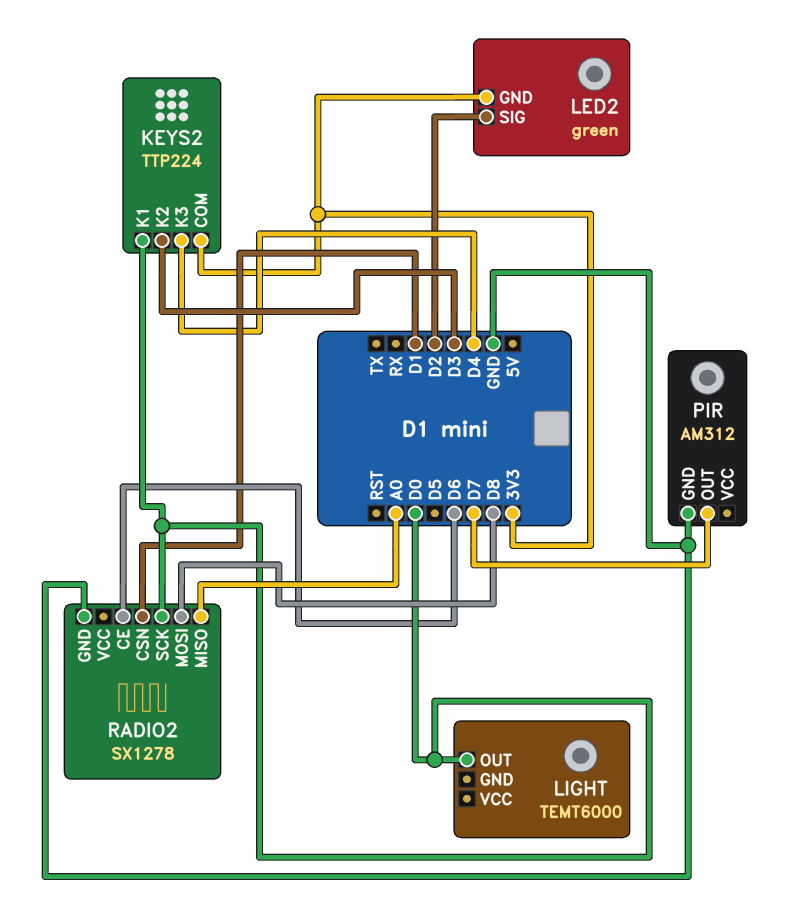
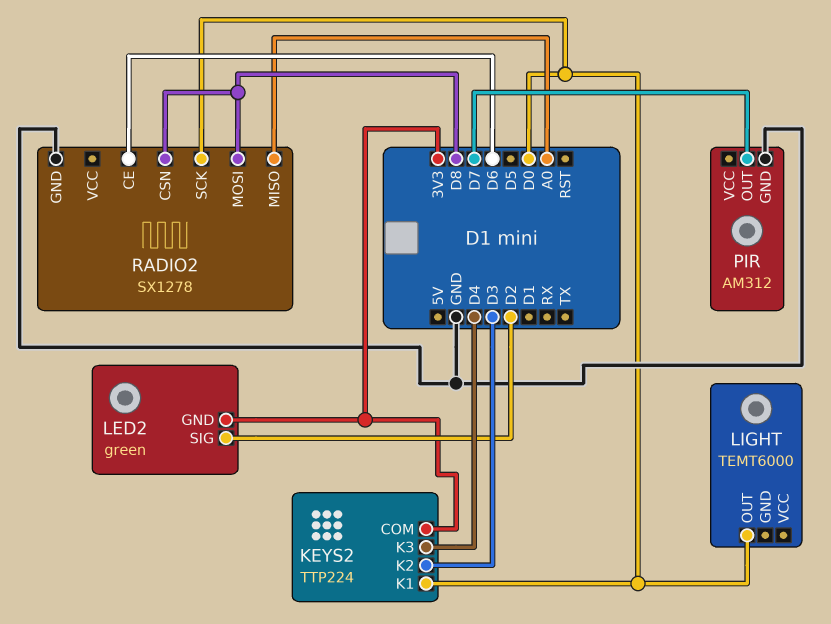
RADIO2 pin CSN: D1 -> D8

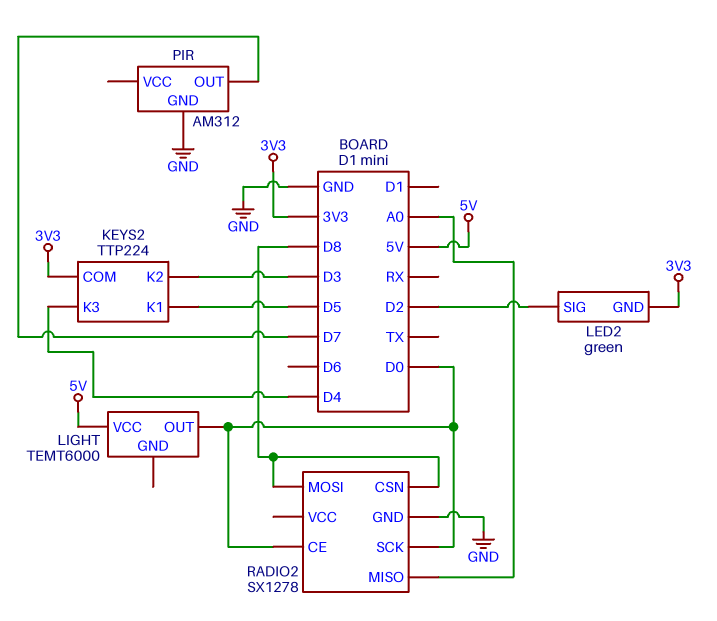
KEYS2 pin K1: D0 -> D5
LIGHT pin VCC: none -> 5V
RADIO2 pin CE: D6 -> D0

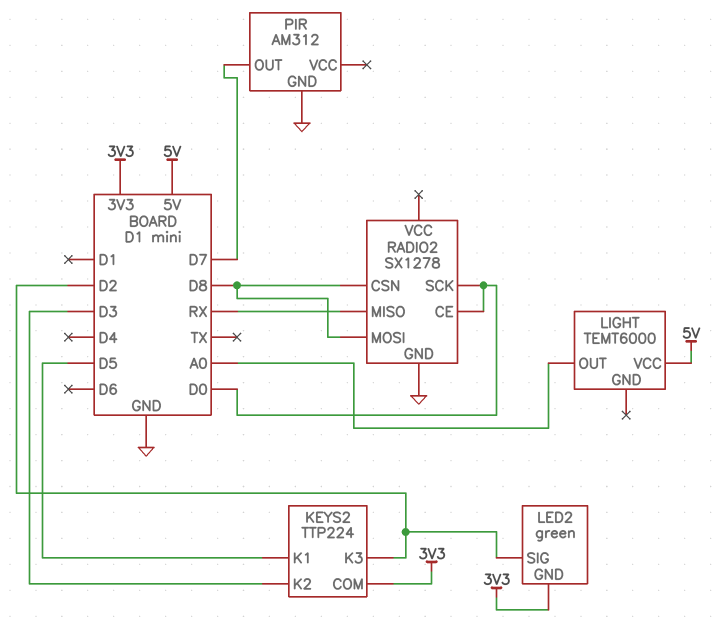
KEYS2 pin K3: D4 -> D2
LIGHT pin OUT: D0 -> A0
RADIO2 pin MISO: A0 -> RX

